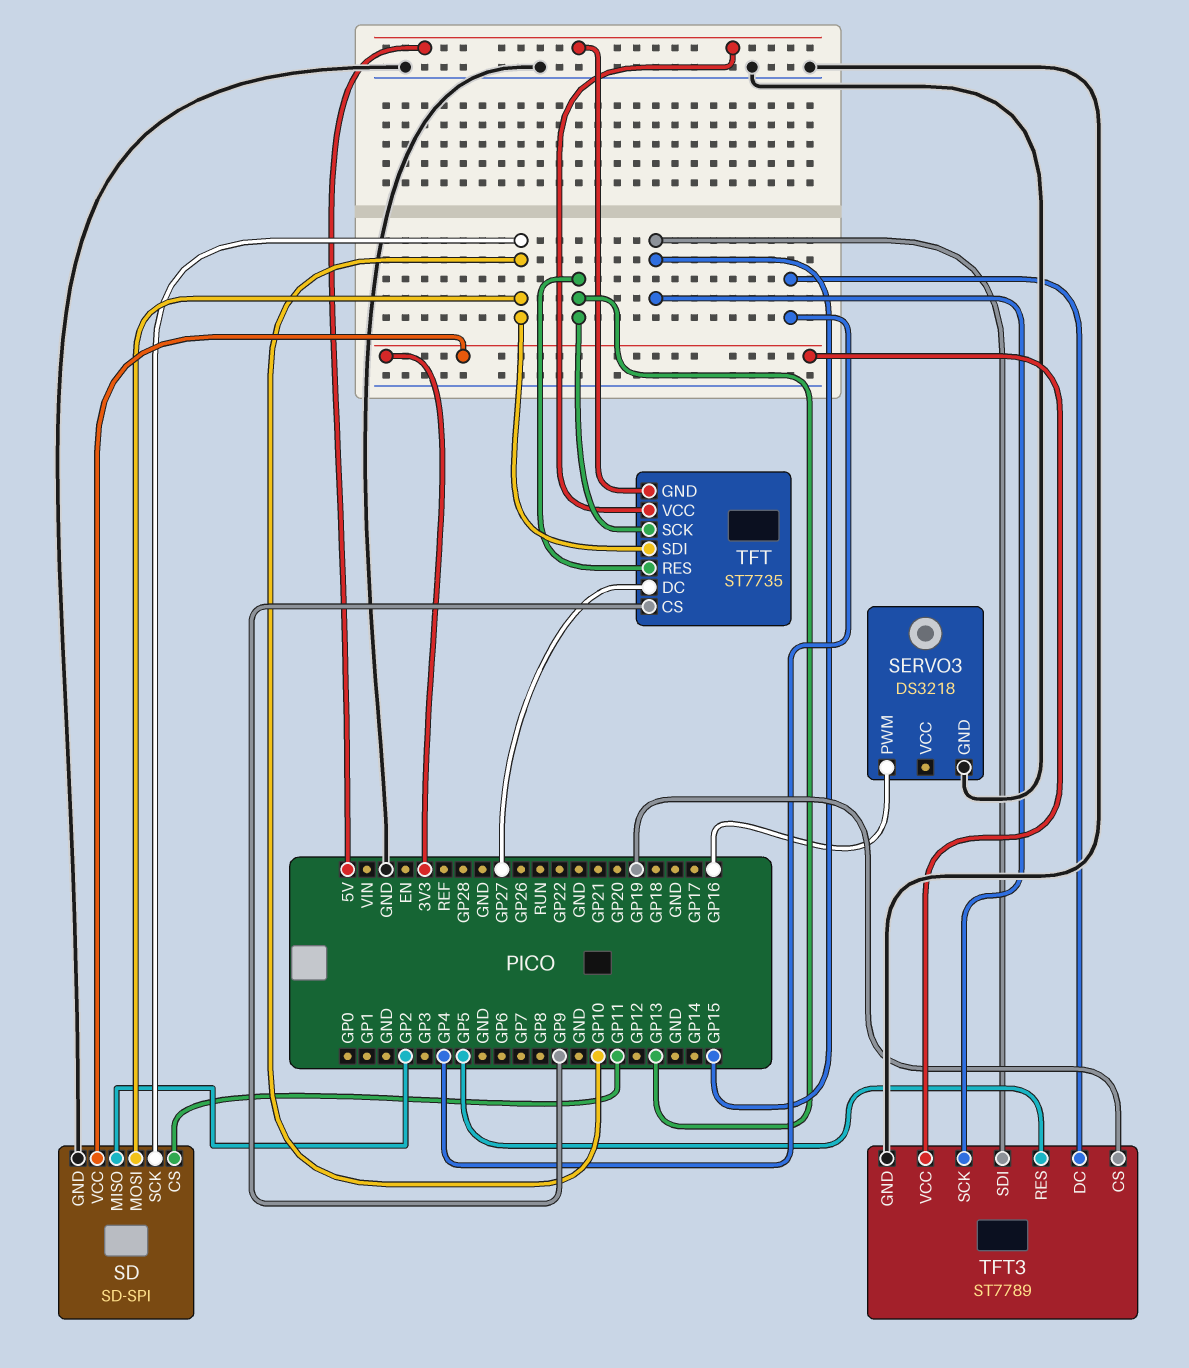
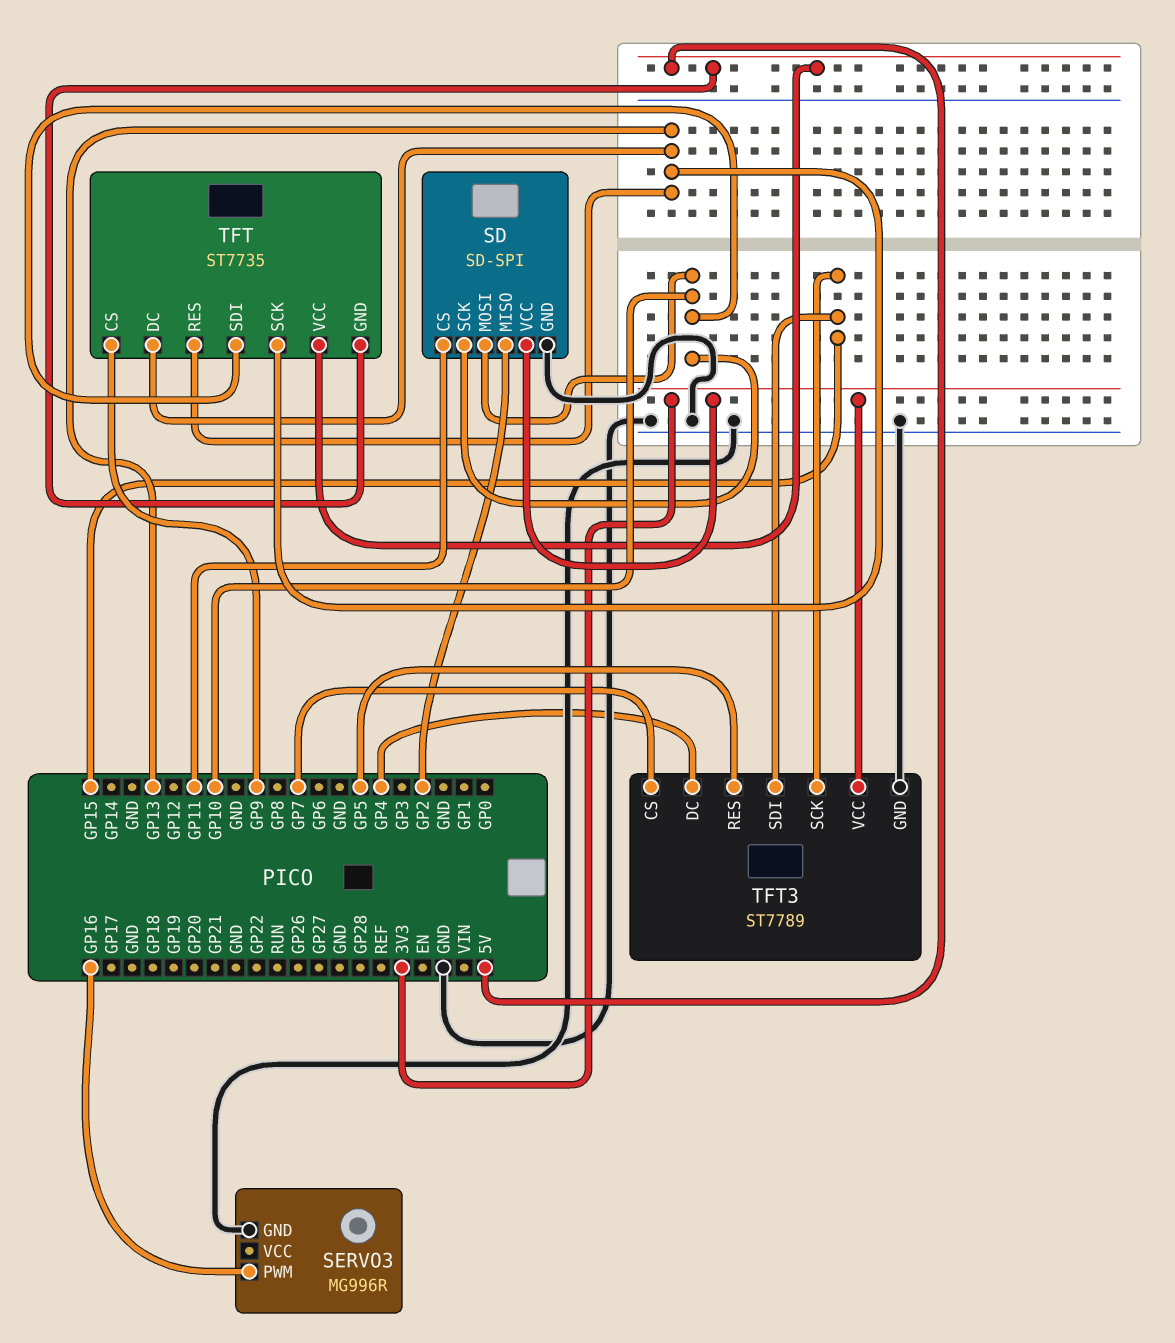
SERVO3: DS3218 -> MG996R
TFT pin DC: GP27 -> GP13
TFT3 pin CS: GP19 -> GP7

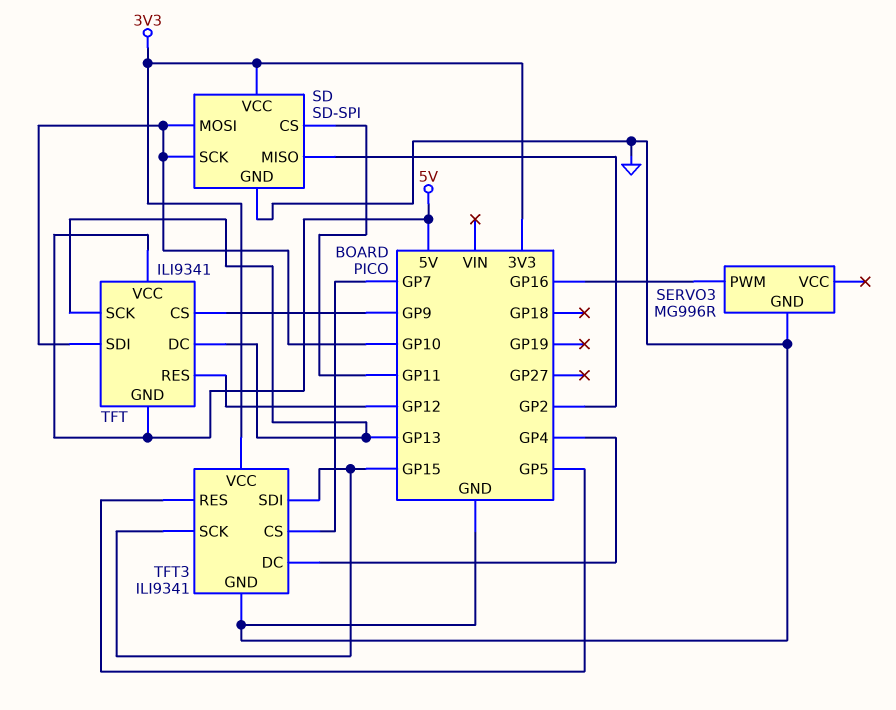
TFT: ST7735 -> ILI9341
TFT pin RES: GP13 -> GP12
TFT3: ST7789 -> ILI9341

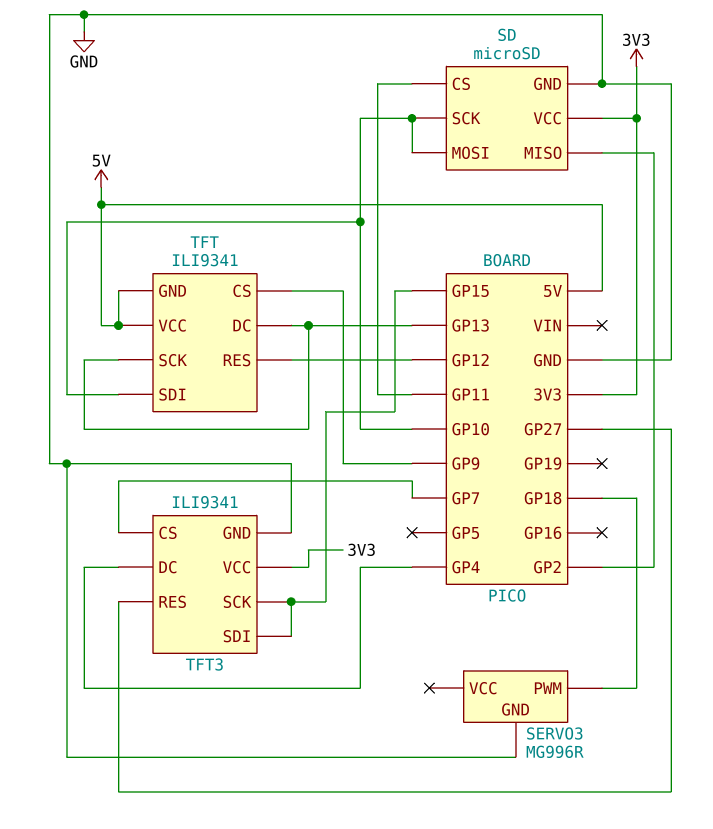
SD: SD-SPI -> microSD
SERVO3 pin PWM: GP16 -> GP18
TFT3 pin RES: GP5 -> GP27

